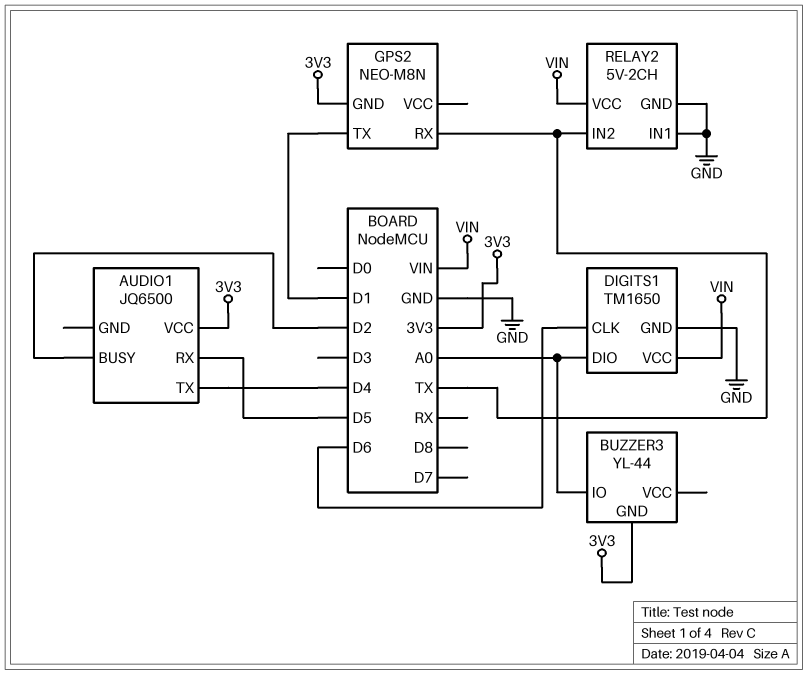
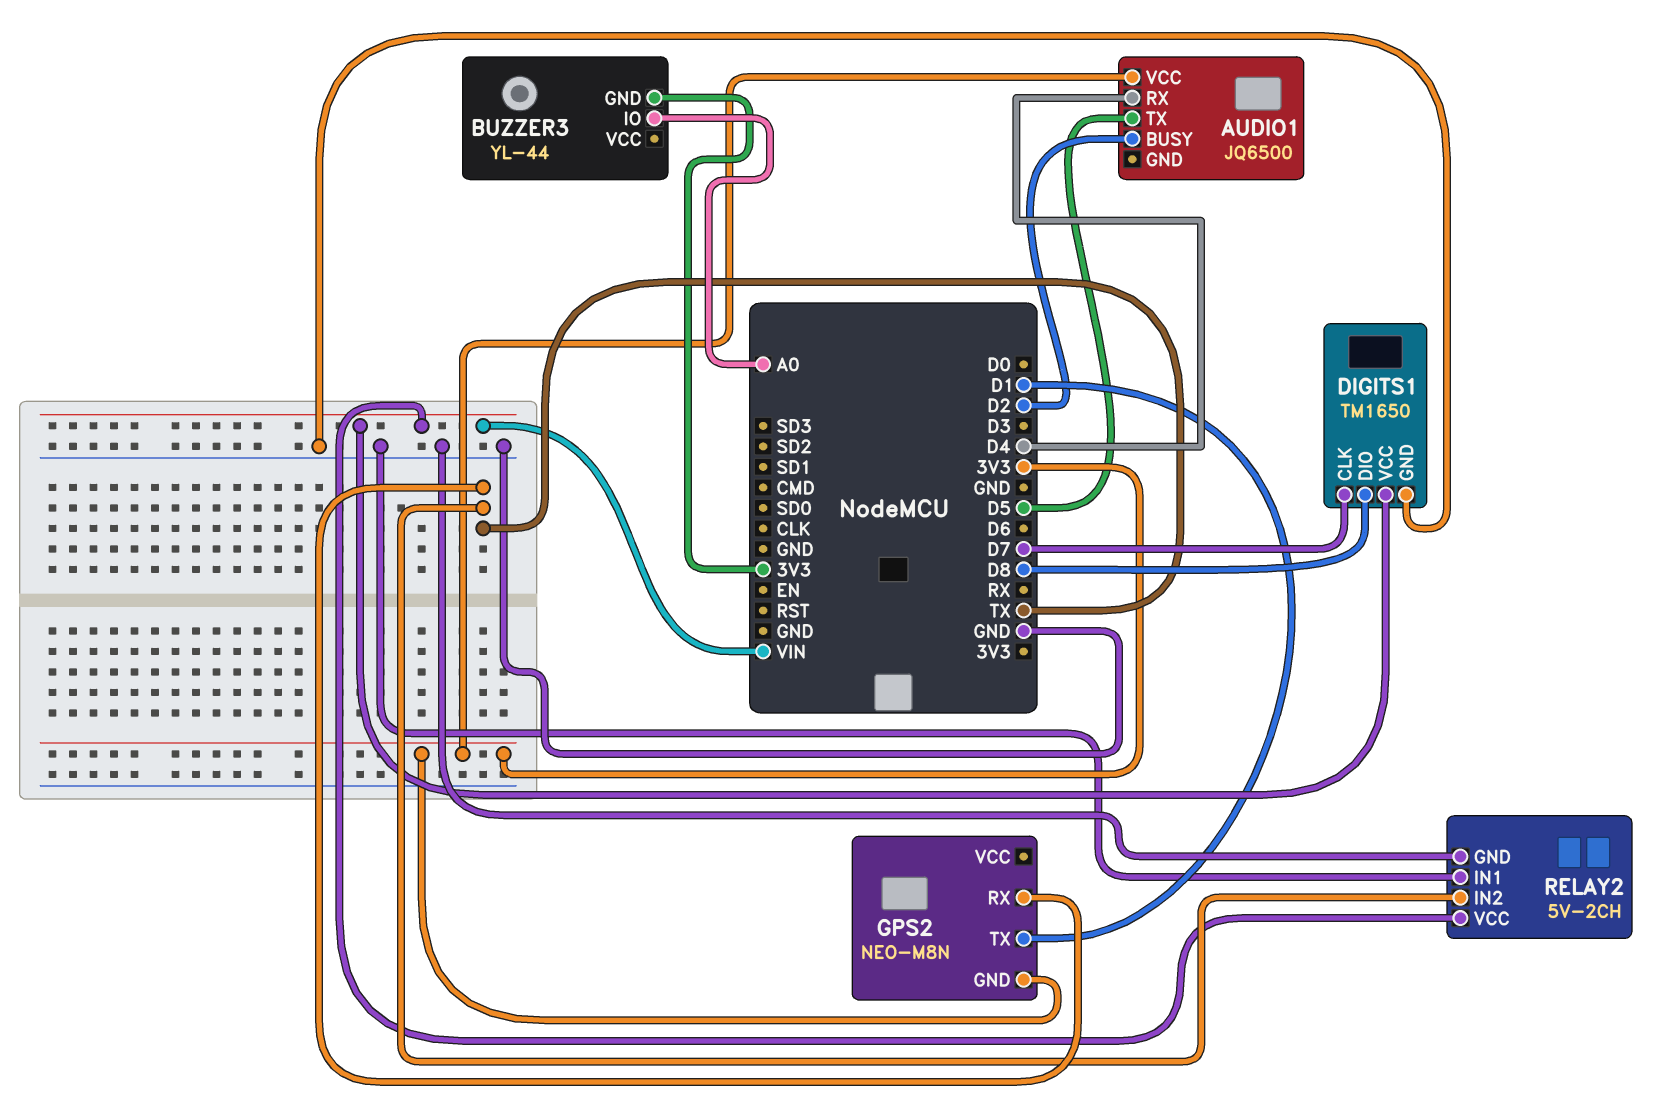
AUDIO1 pin RX: D5 -> D4
AUDIO1 pin TX: D4 -> D5
DIGITS1 pin CLK: D6 -> D7
DIGITS1 pin DIO: A0 -> D8

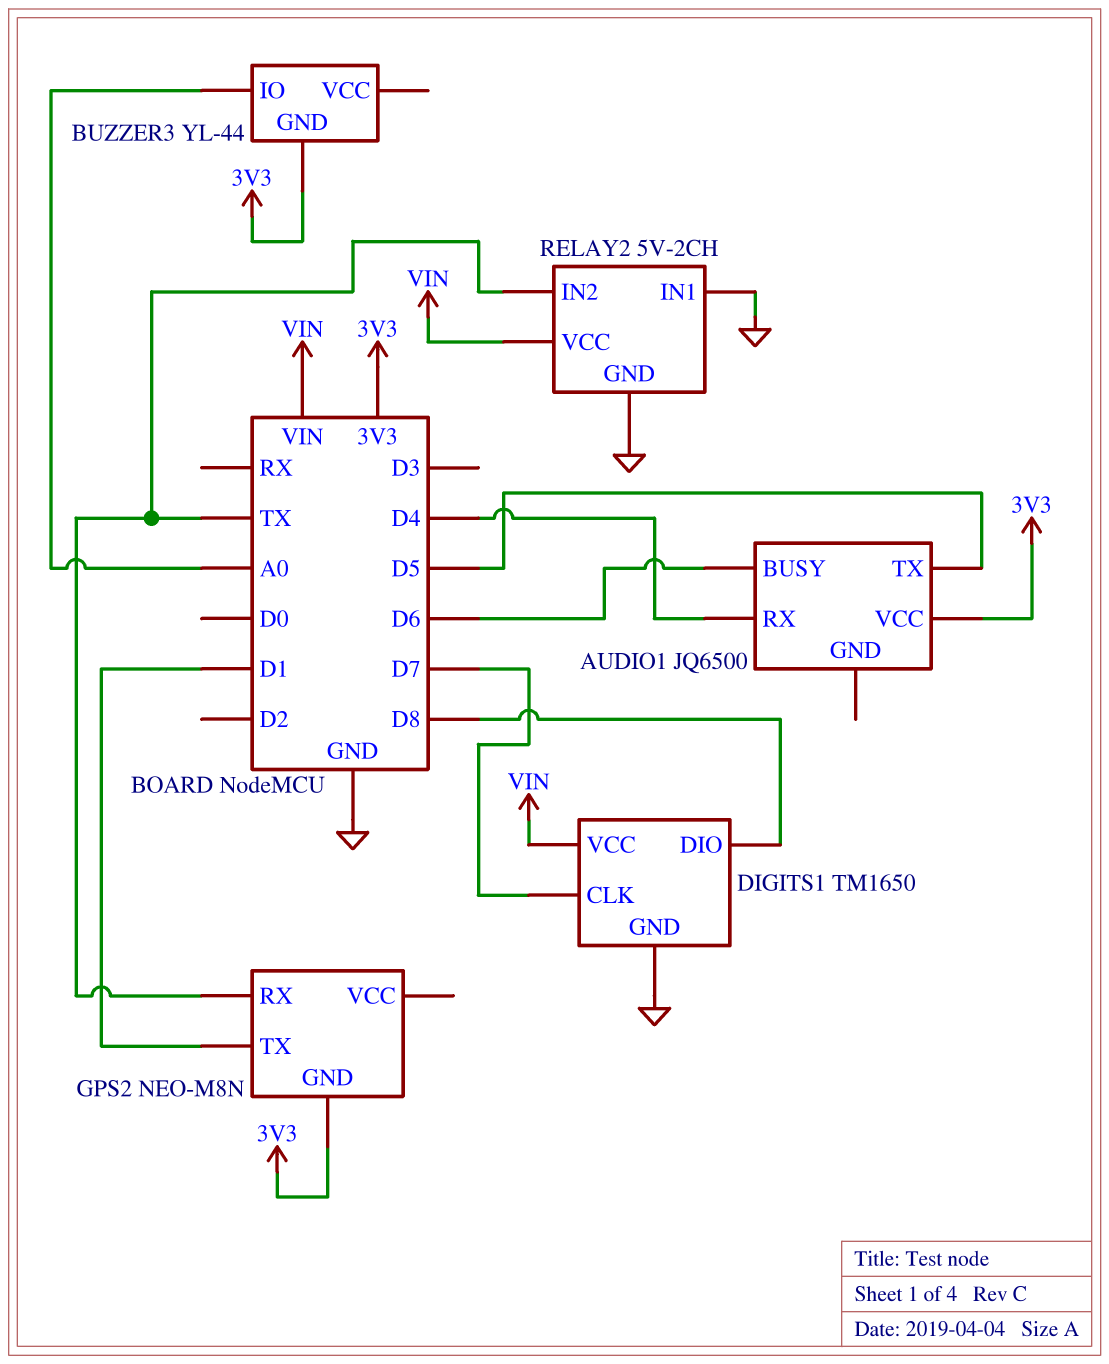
AUDIO1 pin BUSY: D2 -> D6

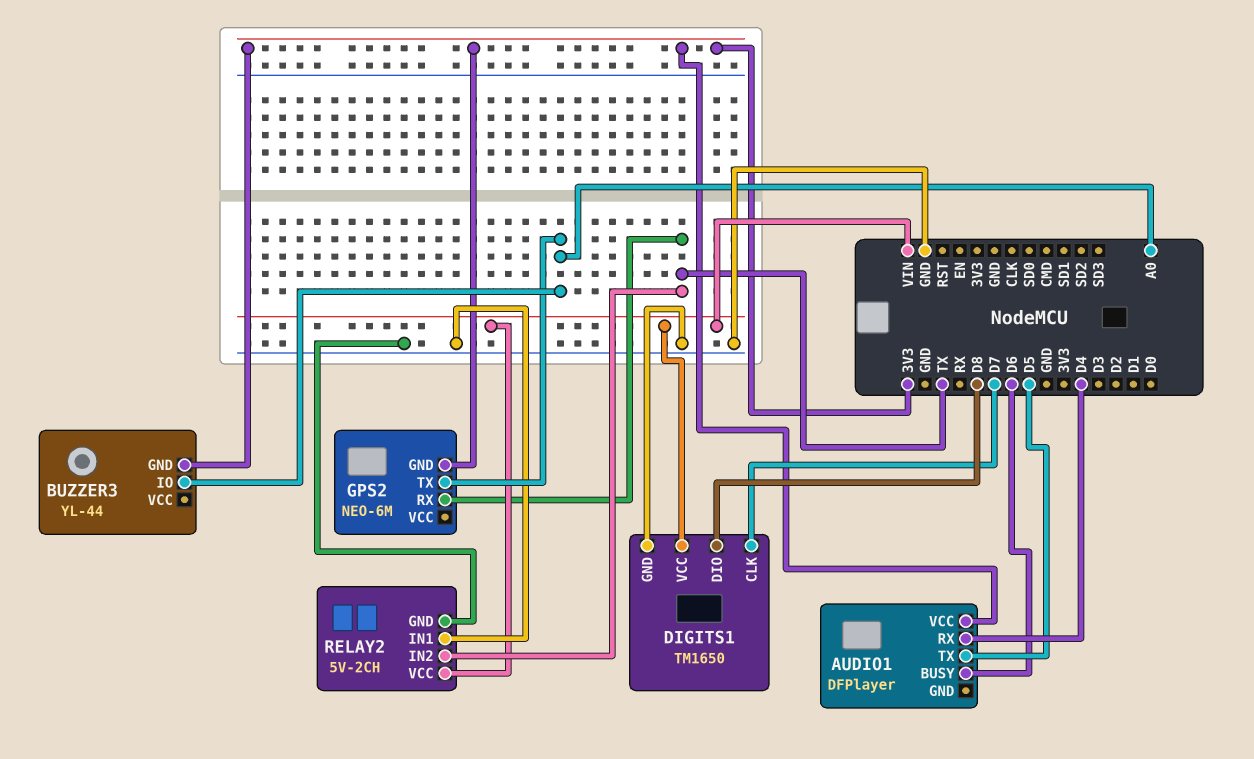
AUDIO1: JQ6500 -> DFPlayer
GPS2: NEO-M8N -> NEO-6M
GPS2 pin TX: D1 -> A0

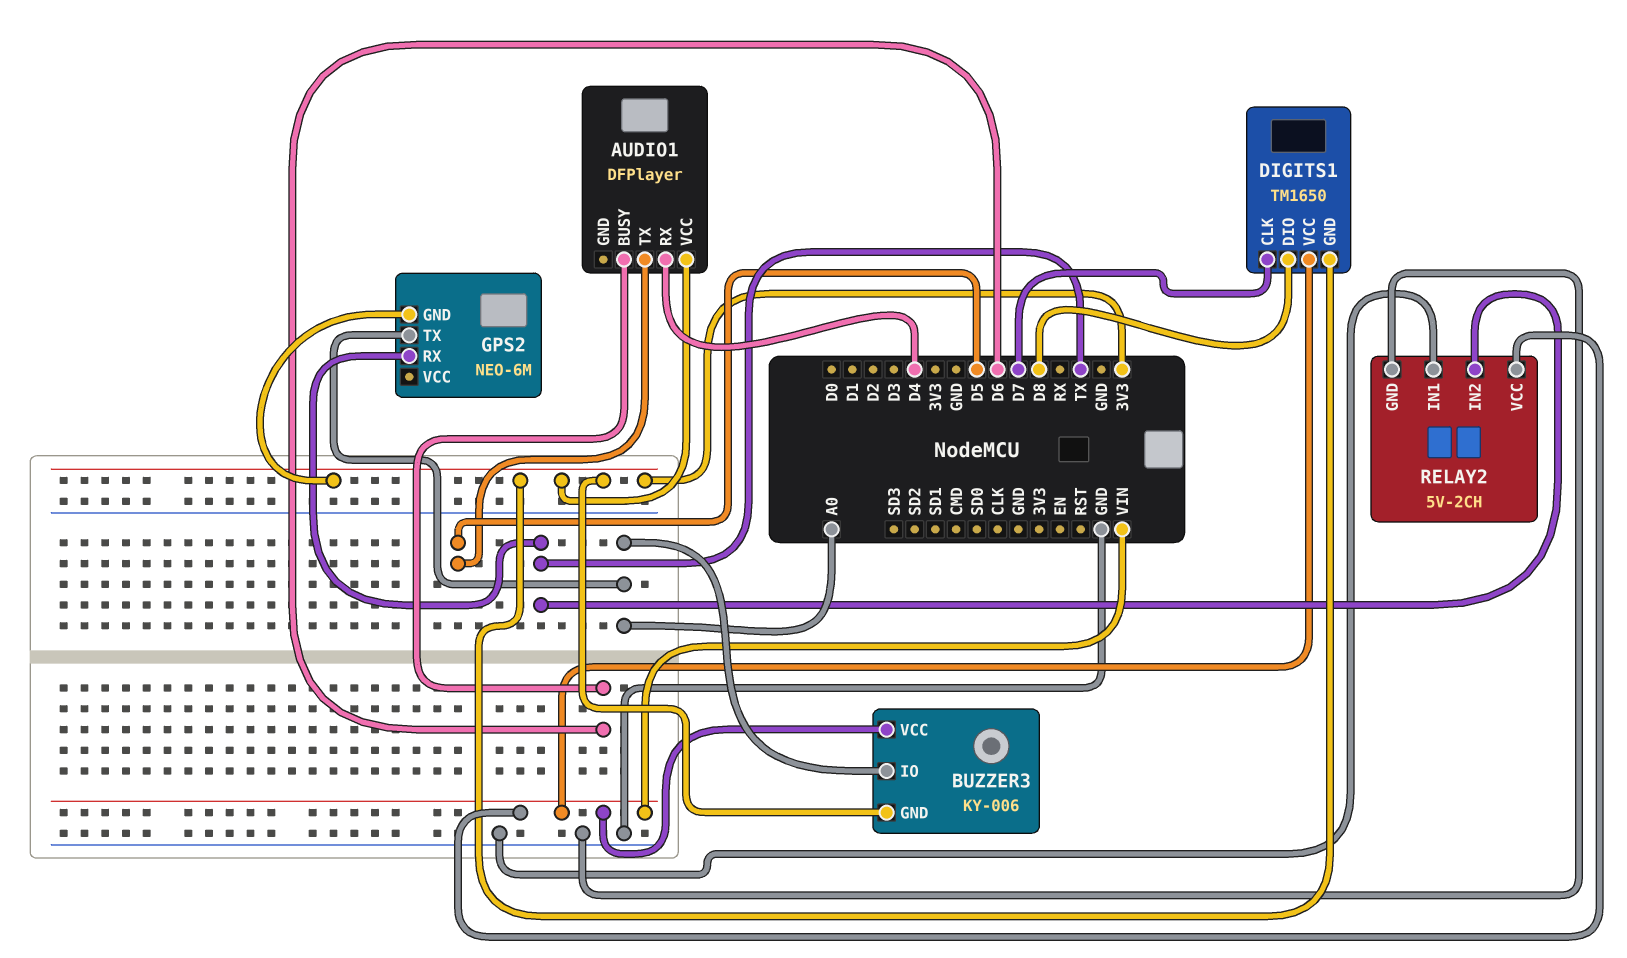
BUZZER3: YL-44 -> KY-006
BUZZER3 pin VCC: none -> VIN
DIGITS1 pin GND: GND -> 3V3

